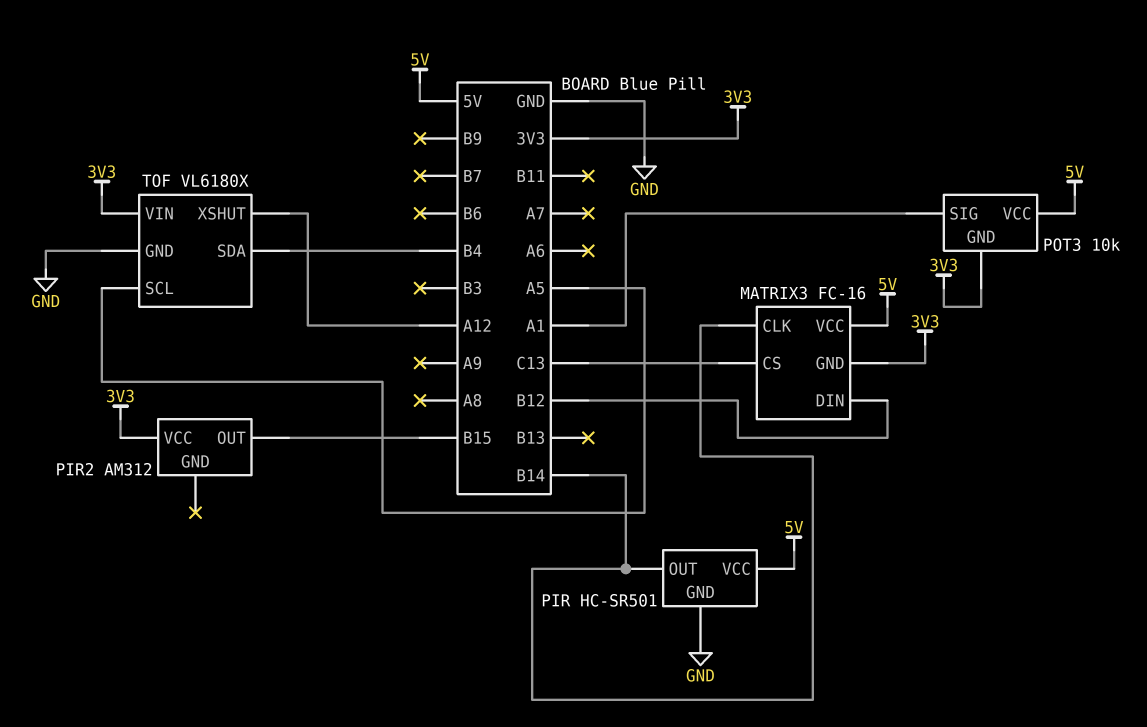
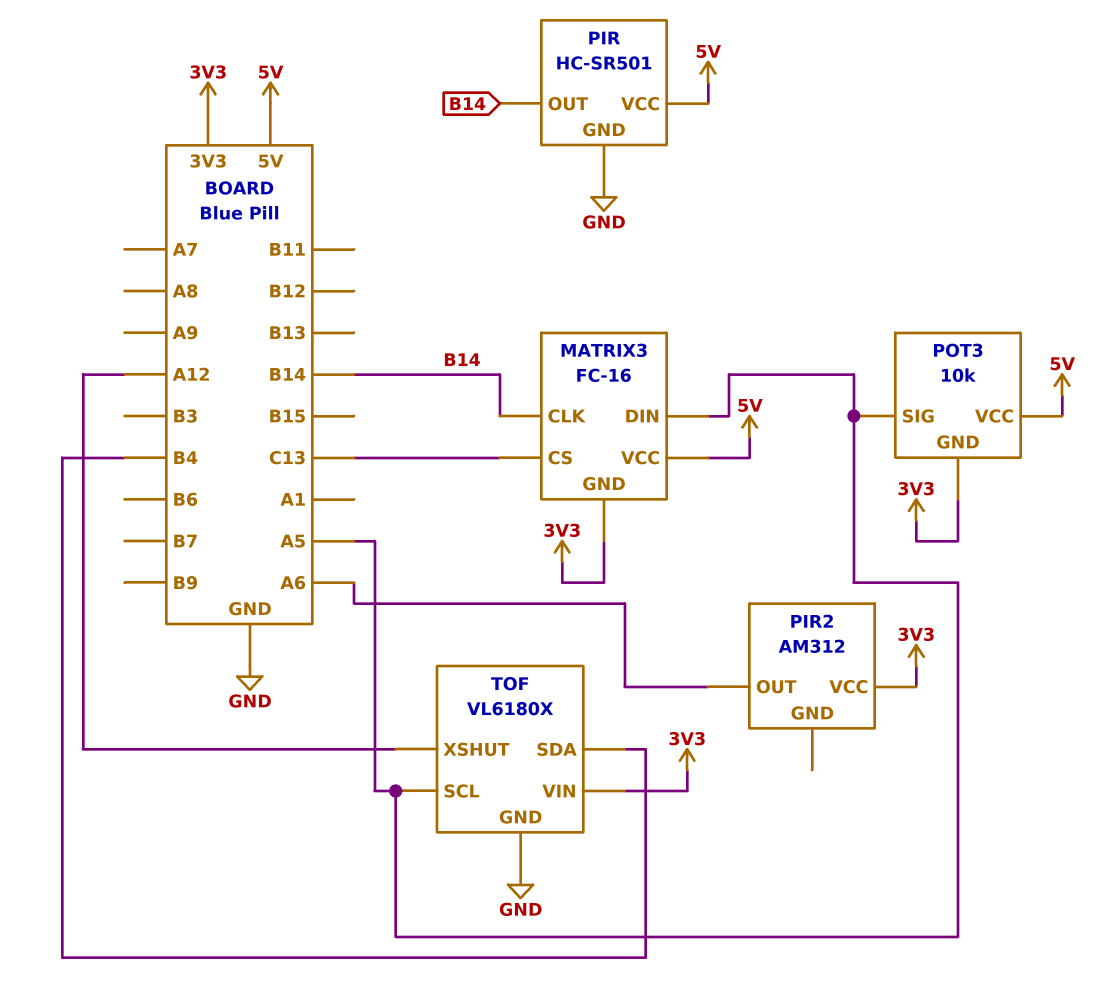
MATRIX3 pin DIN: B12 -> A5
PIR2 pin OUT: B15 -> A6
POT3 pin SIG: A1 -> A5

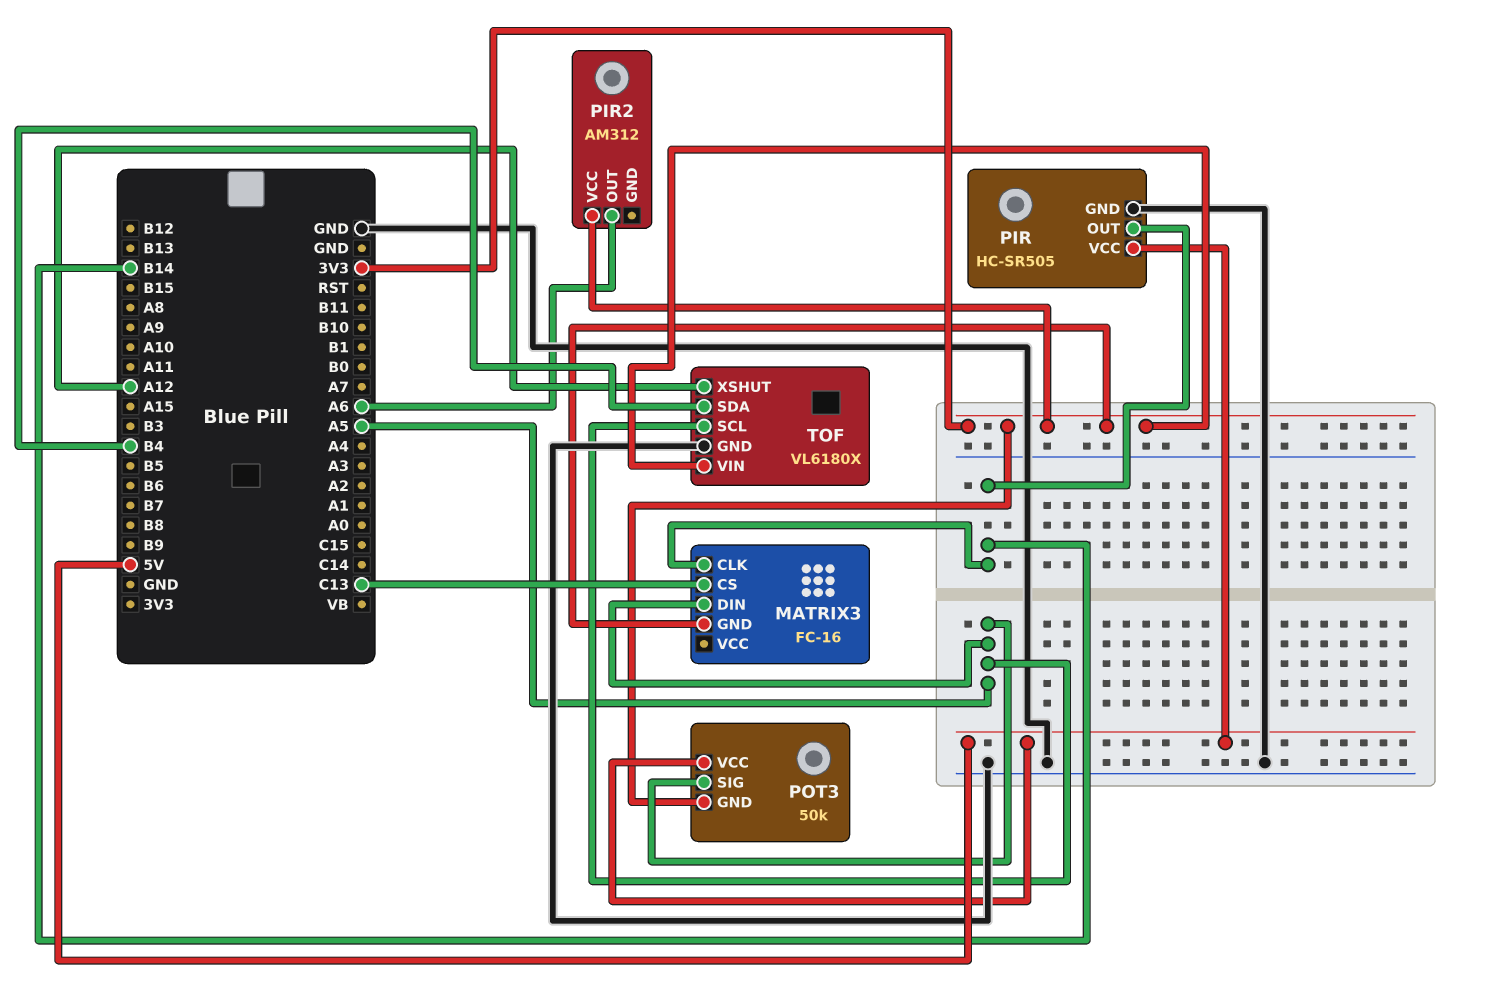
MATRIX3 pin VCC: 5V -> none
PIR: HC-SR501 -> HC-SR505
POT3: 10k -> 50k

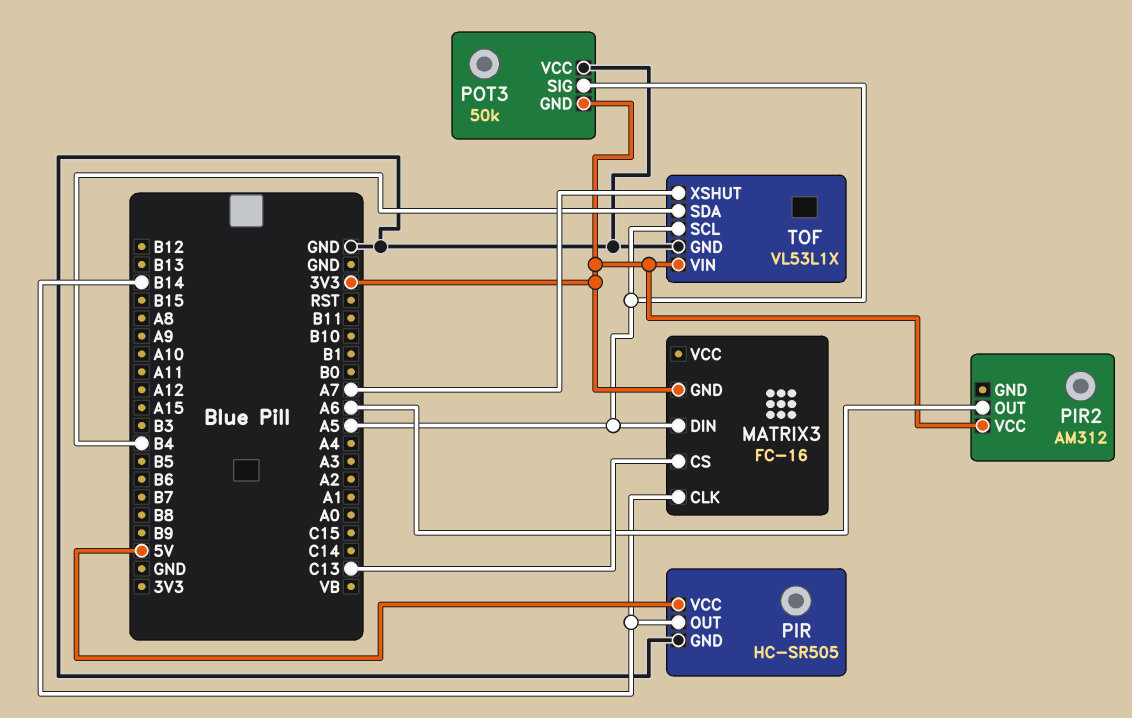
POT3 pin VCC: 5V -> GND
TOF: VL6180X -> VL53L1X
TOF pin XSHUT: A12 -> A7

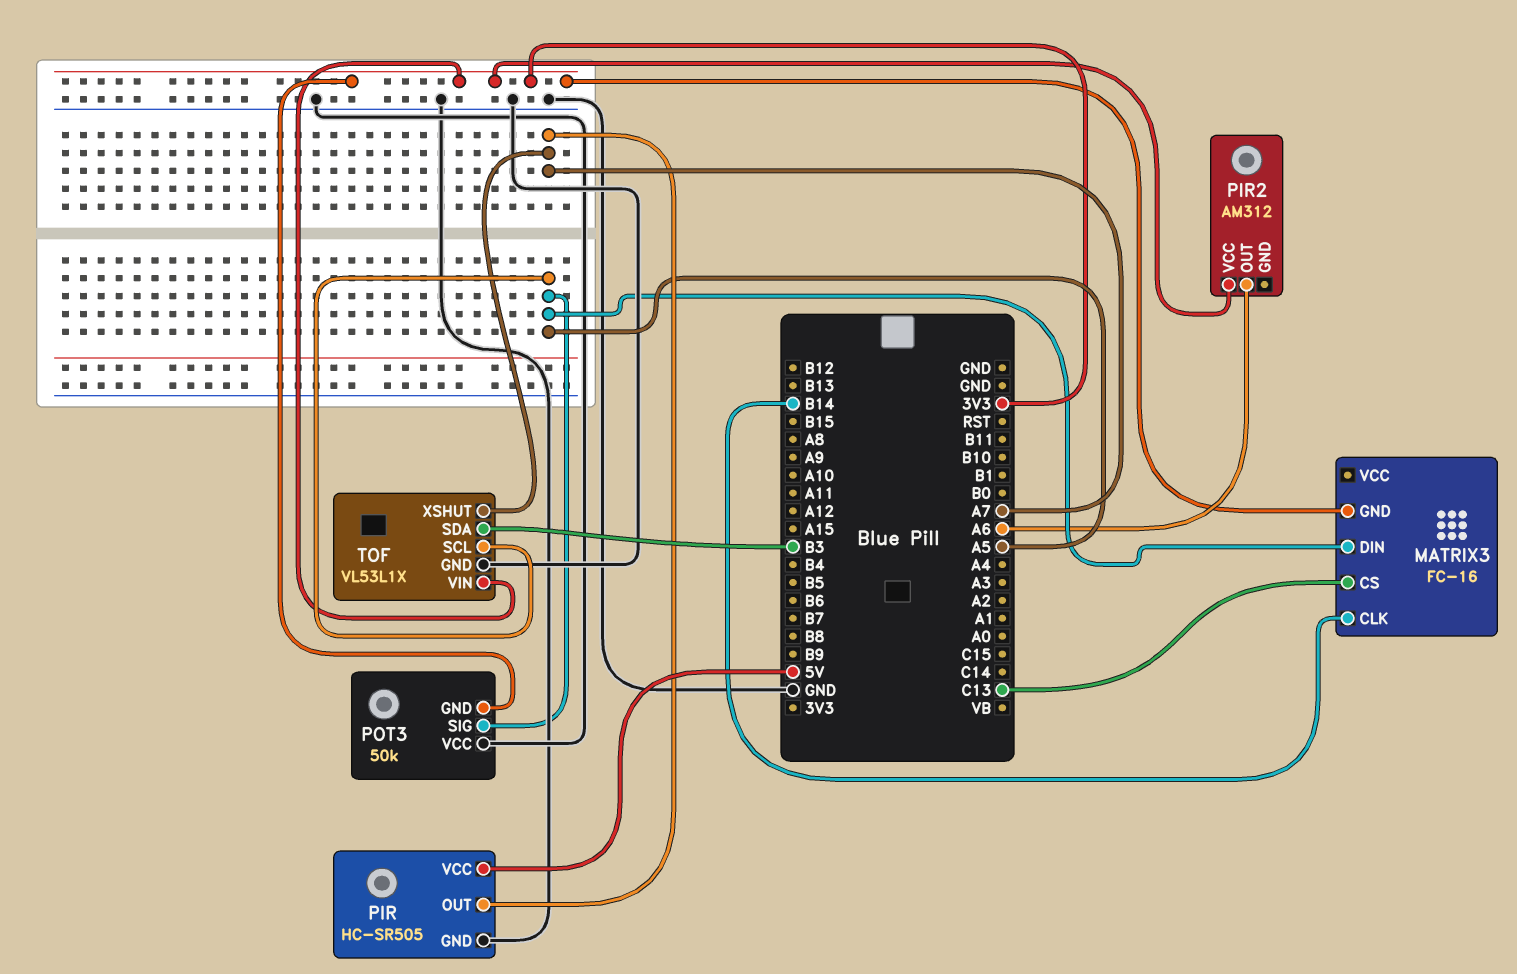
PIR pin OUT: B14 -> A7
TOF pin SDA: B4 -> B3

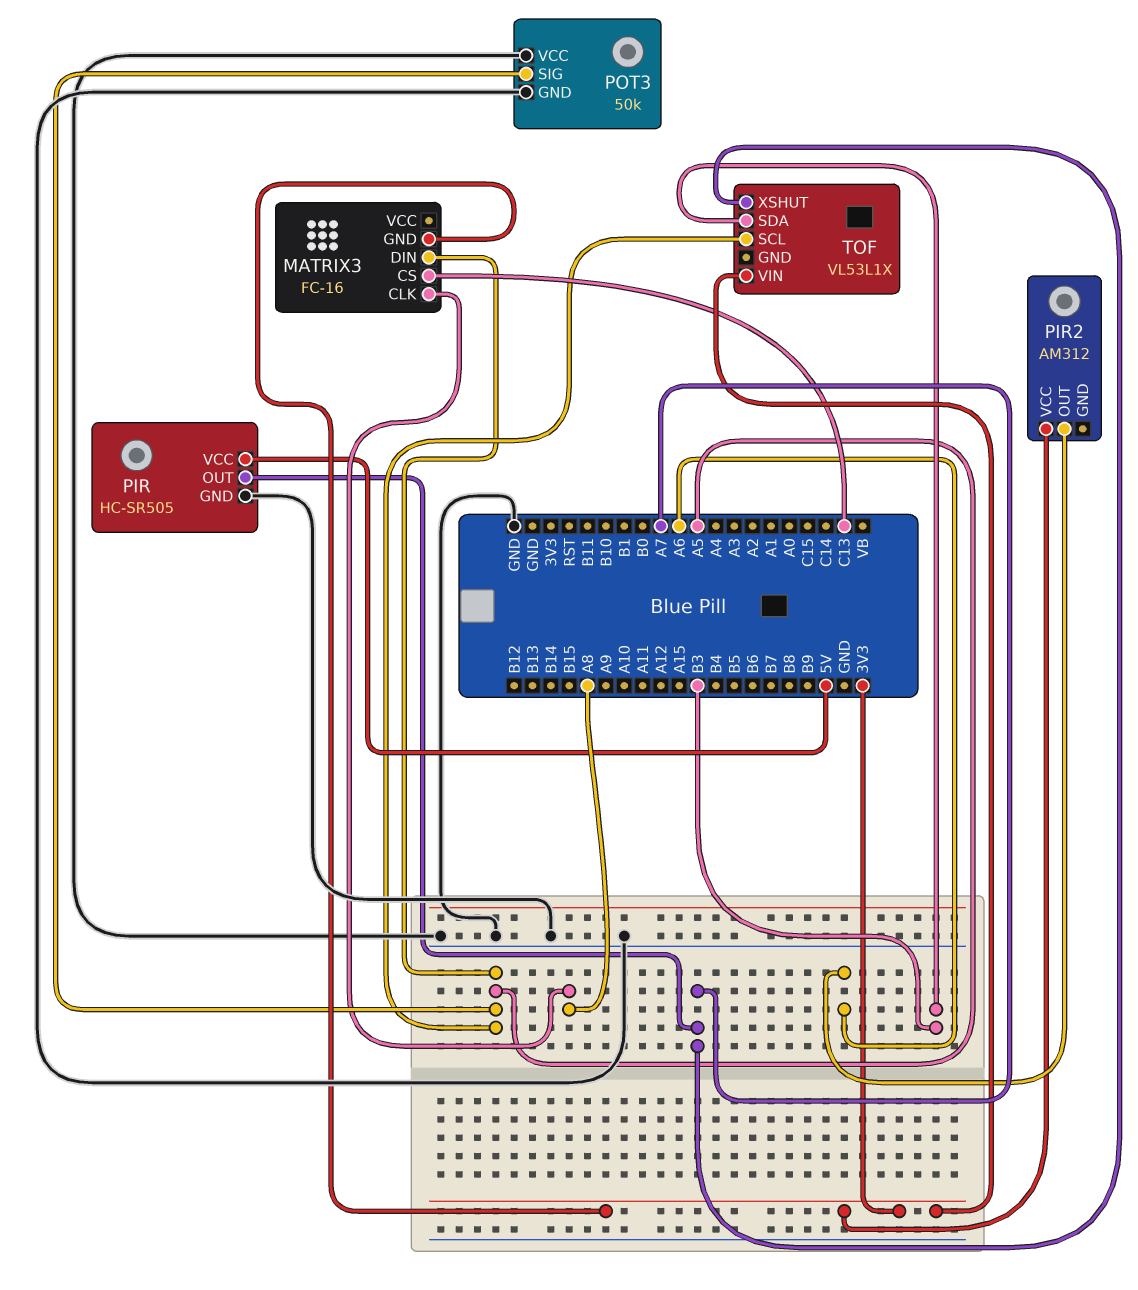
MATRIX3 pin CLK: B14 -> A8
POT3 pin GND: 3V3 -> GND
TOF pin GND: GND -> none

